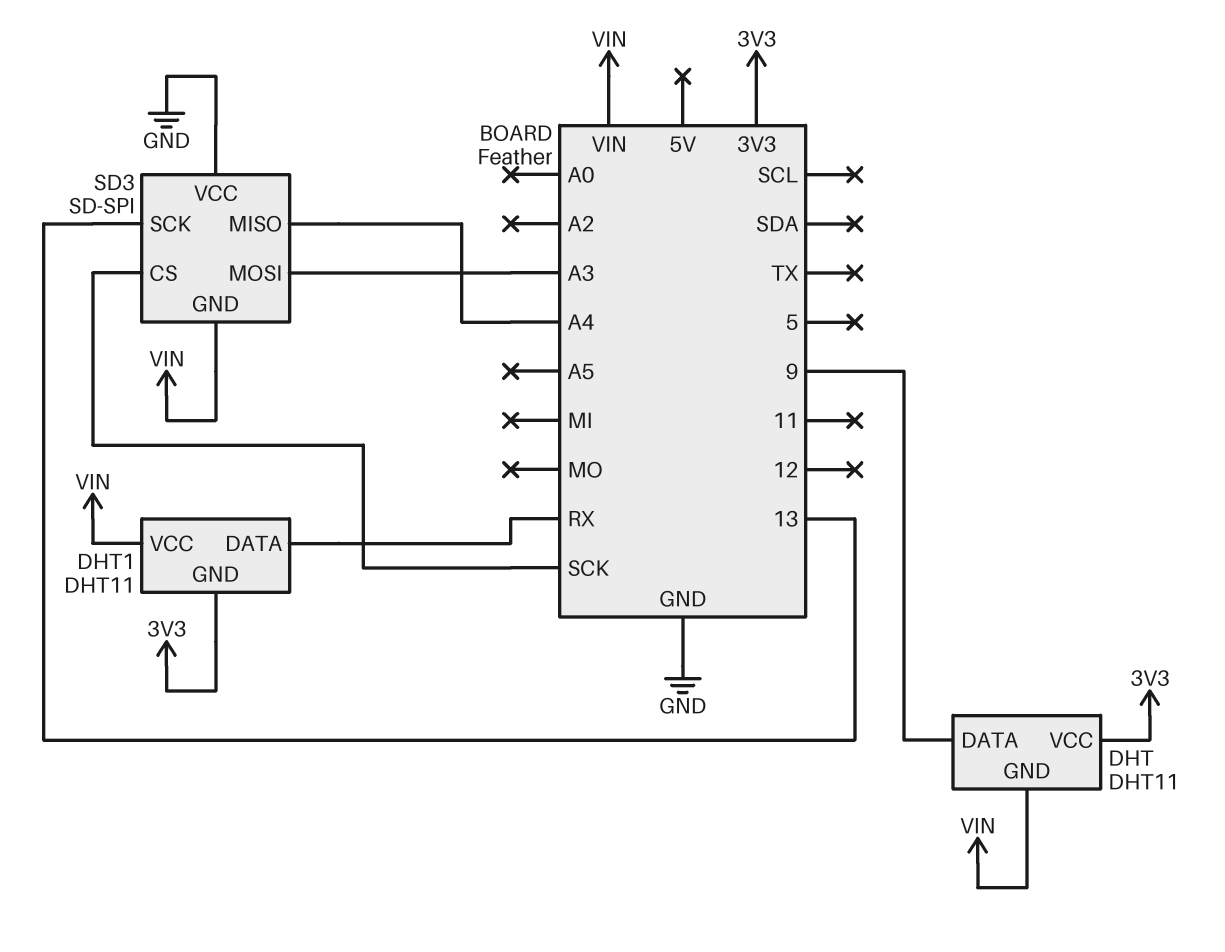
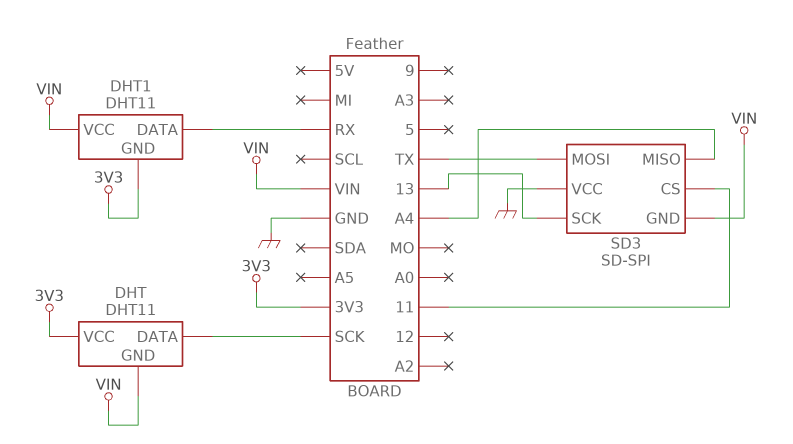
DHT pin DATA: 9 -> SCK
SD3 pin CS: SCK -> 11
SD3 pin MOSI: A3 -> TX

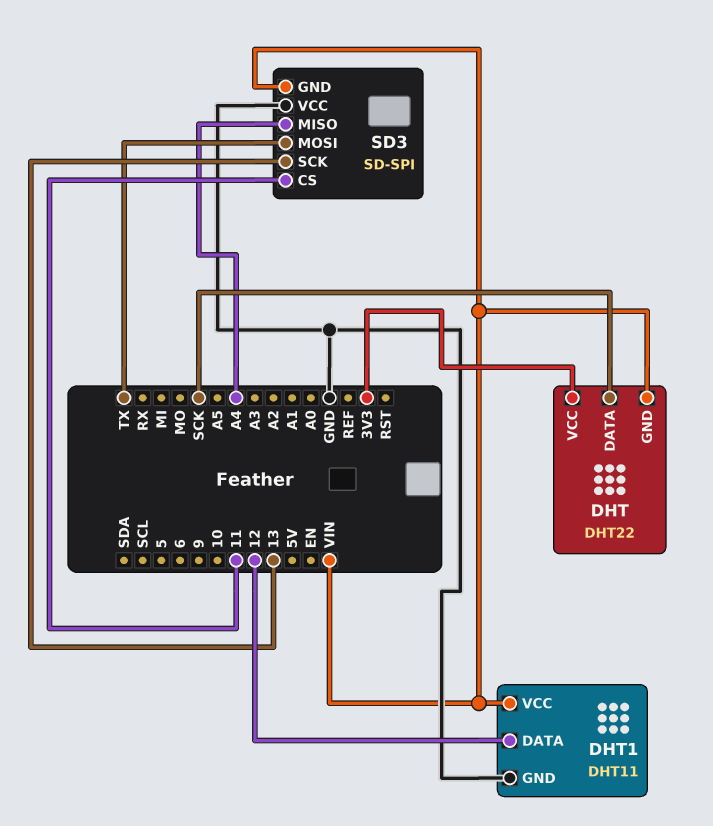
DHT: DHT11 -> DHT22
DHT1 pin DATA: RX -> 12
DHT1 pin GND: 3V3 -> GND

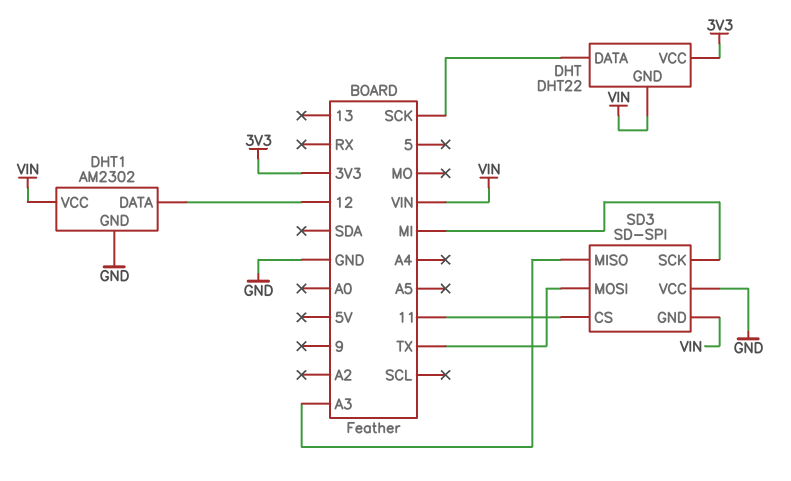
DHT1: DHT11 -> AM2302
SD3 pin MISO: A4 -> A3
SD3 pin SCK: 13 -> MI

